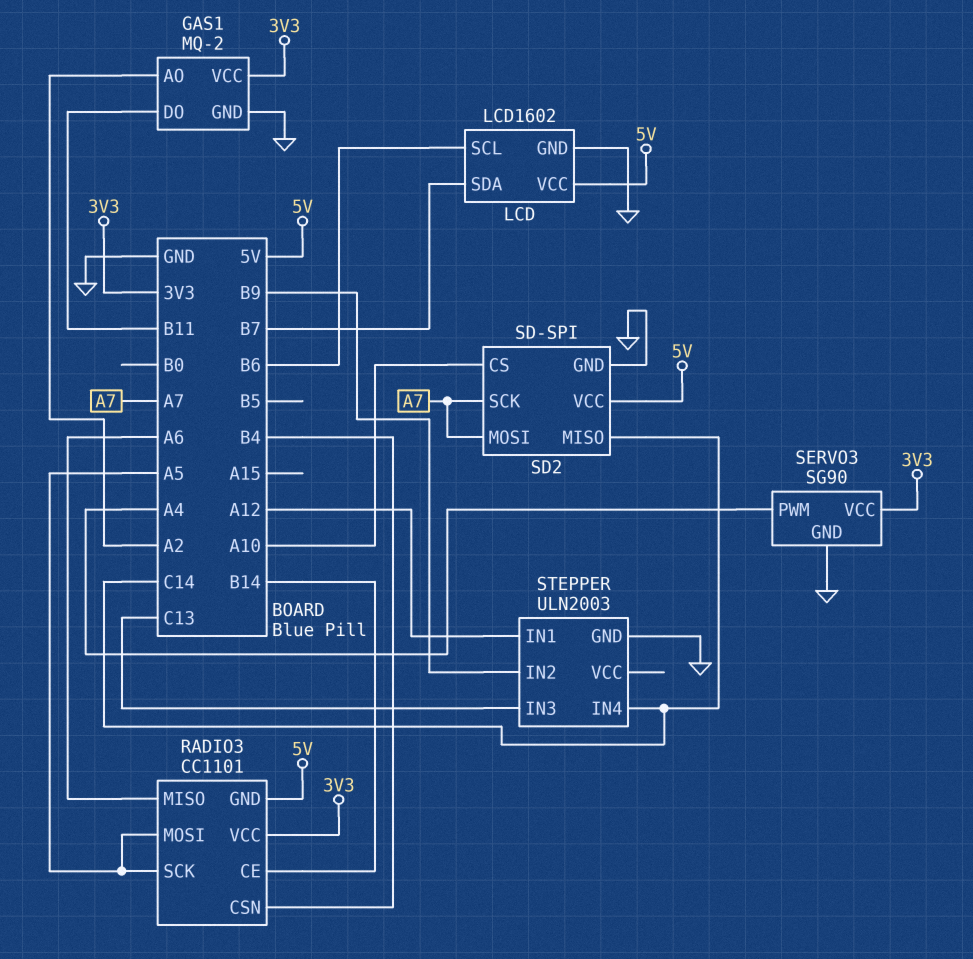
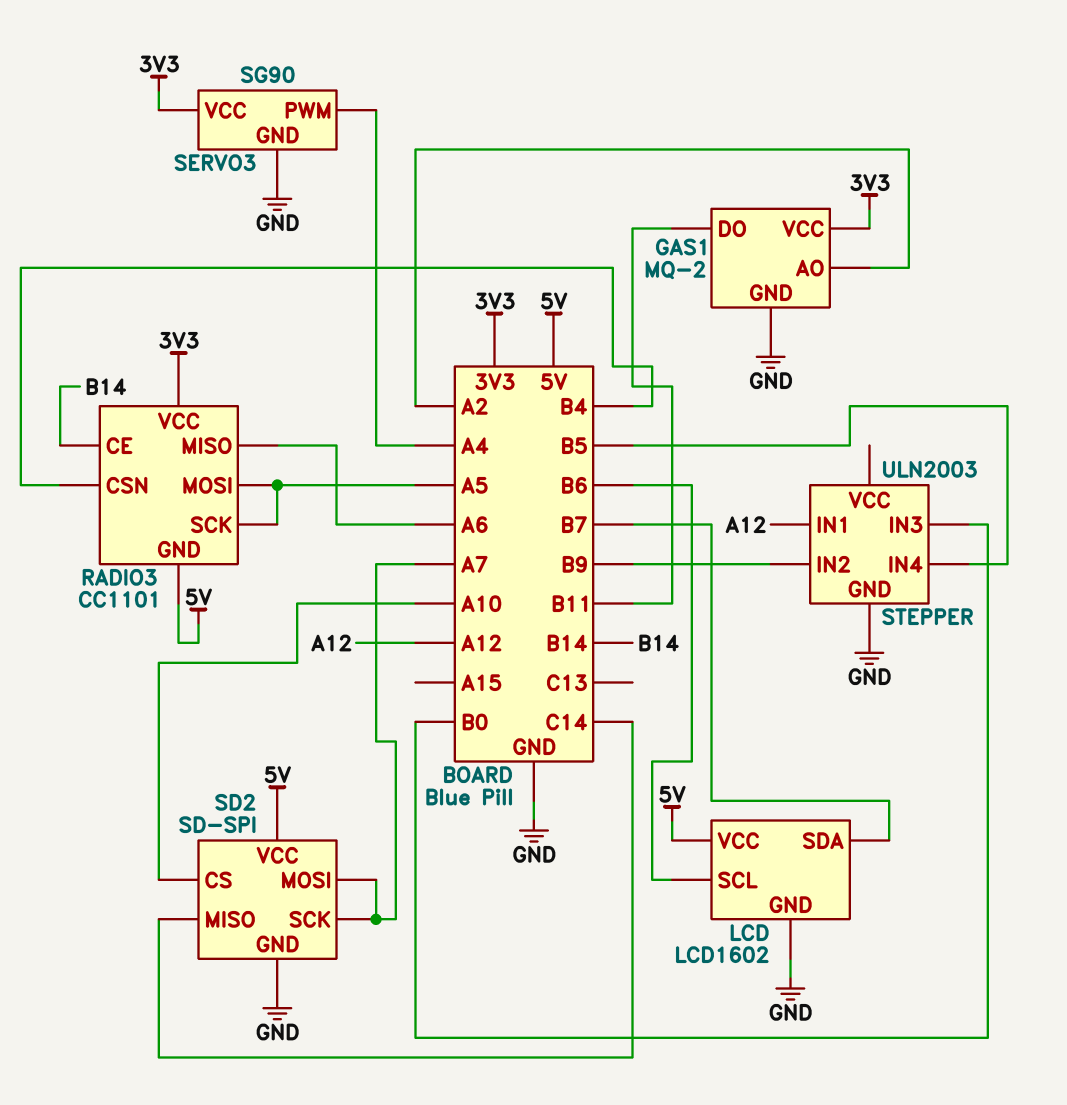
STEPPER pin IN3: C13 -> B0
STEPPER pin IN4: C14 -> B5

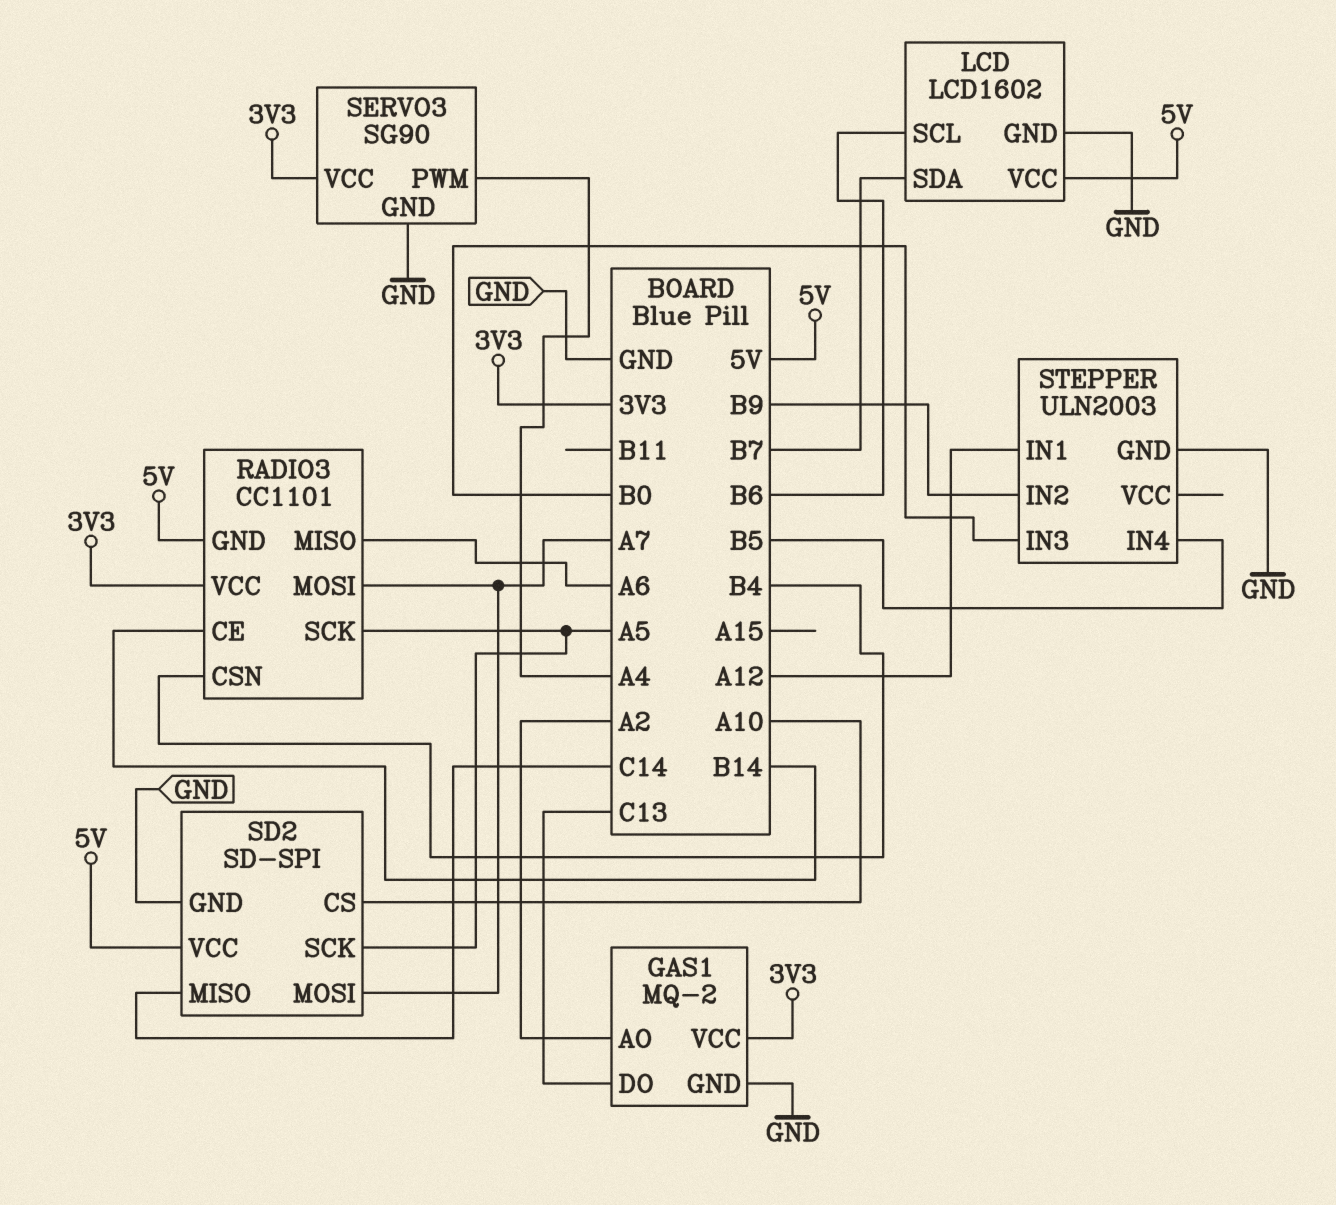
GAS1 pin DO: B11 -> C13
RADIO3 pin MOSI: A5 -> A7
SD2 pin SCK: A7 -> A5

